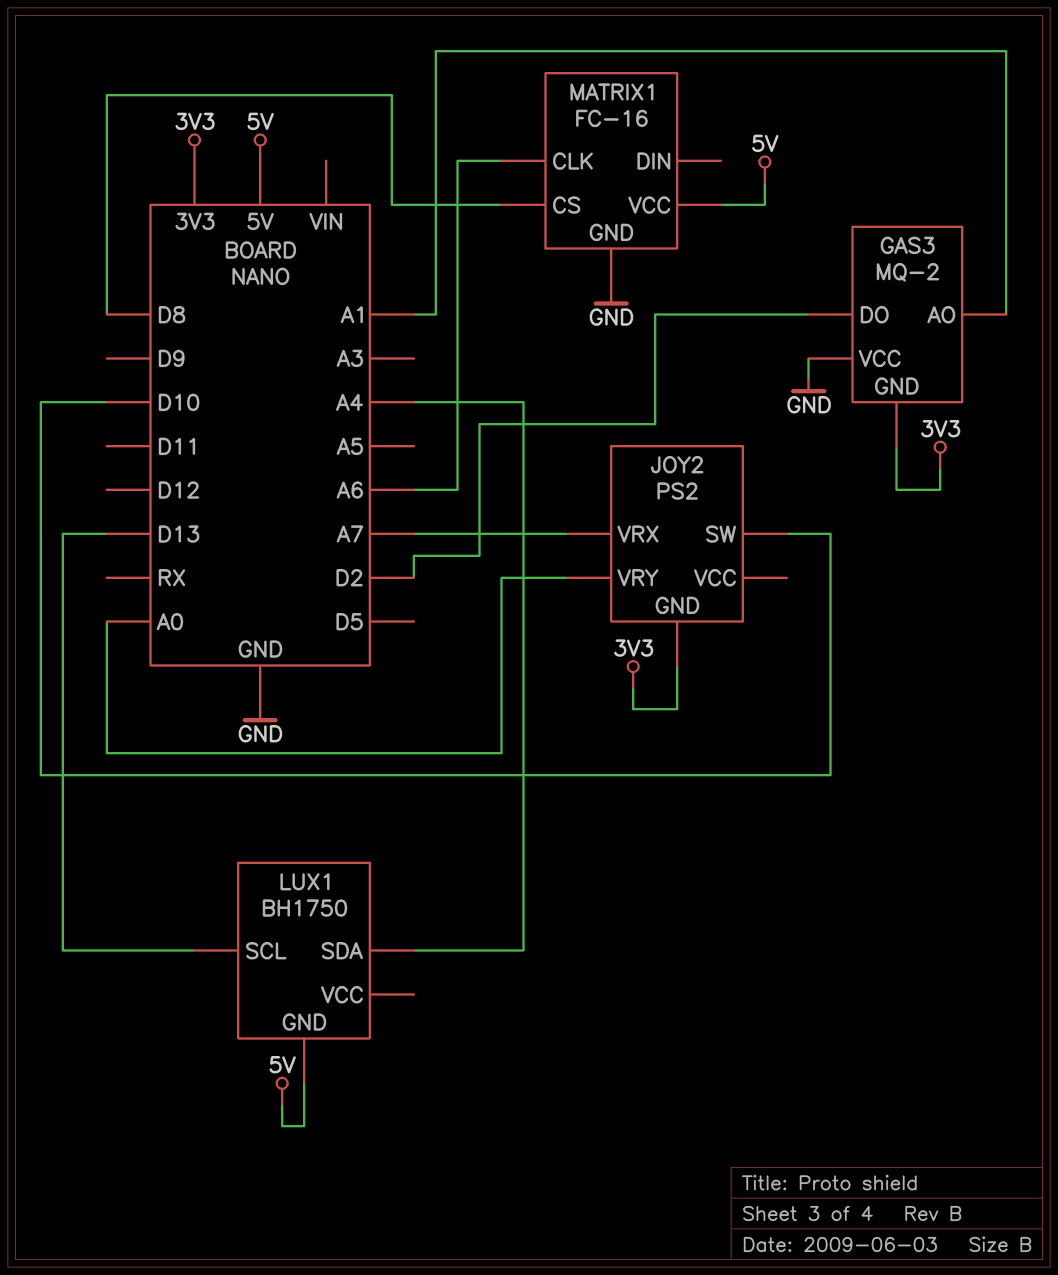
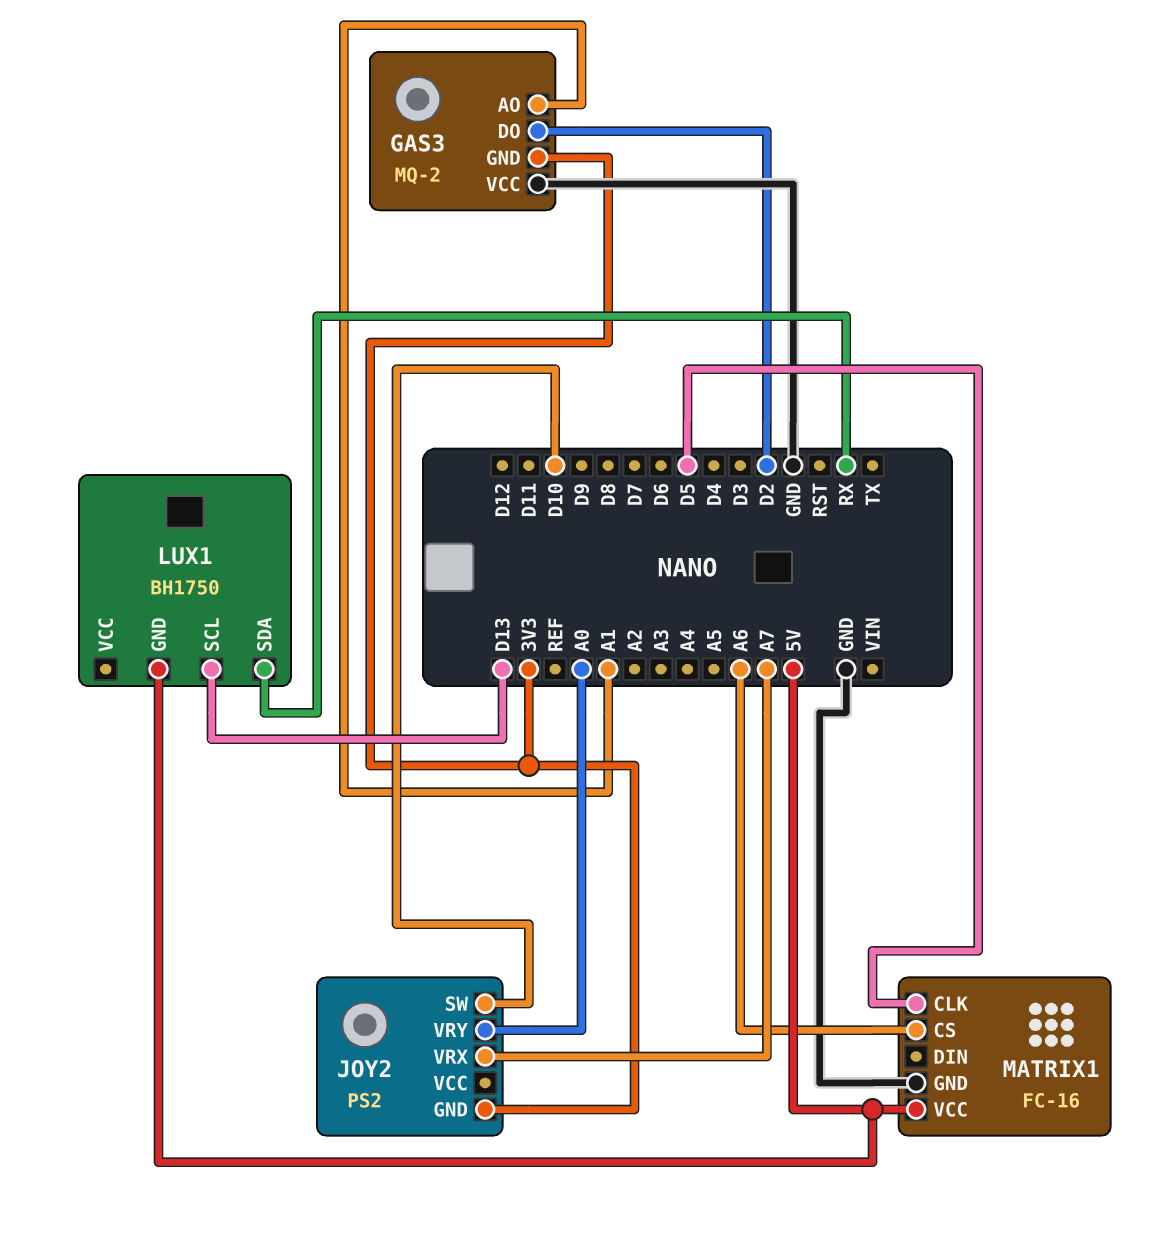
LUX1 pin SDA: A4 -> RX
MATRIX1 pin CLK: A6 -> D5
MATRIX1 pin CS: D8 -> A6

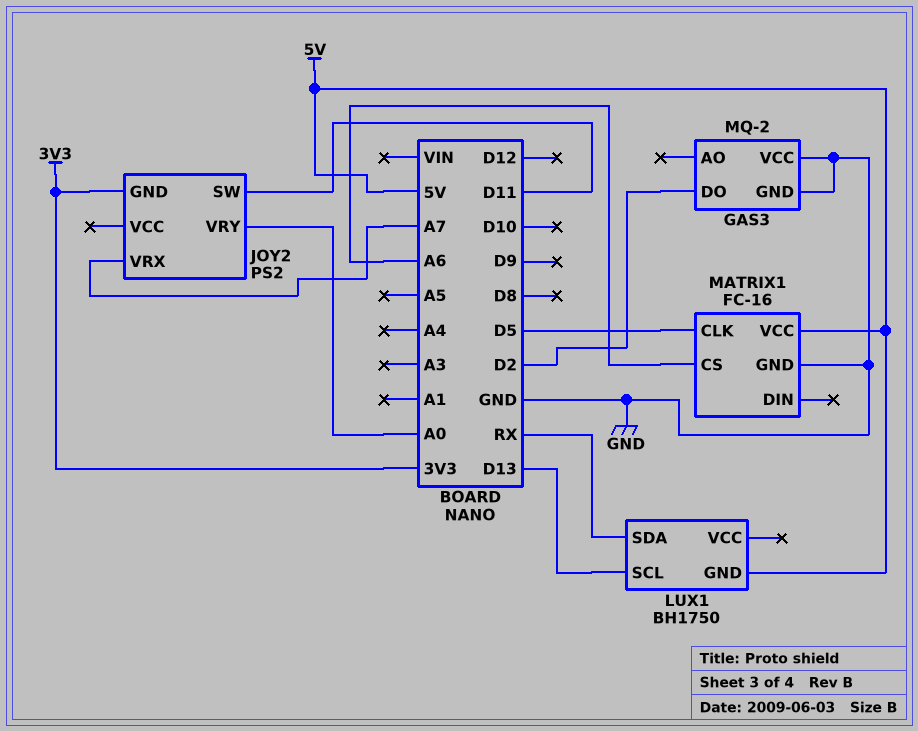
GAS3 pin AO: A1 -> none
GAS3 pin GND: 3V3 -> GND
JOY2 pin SW: D10 -> D11

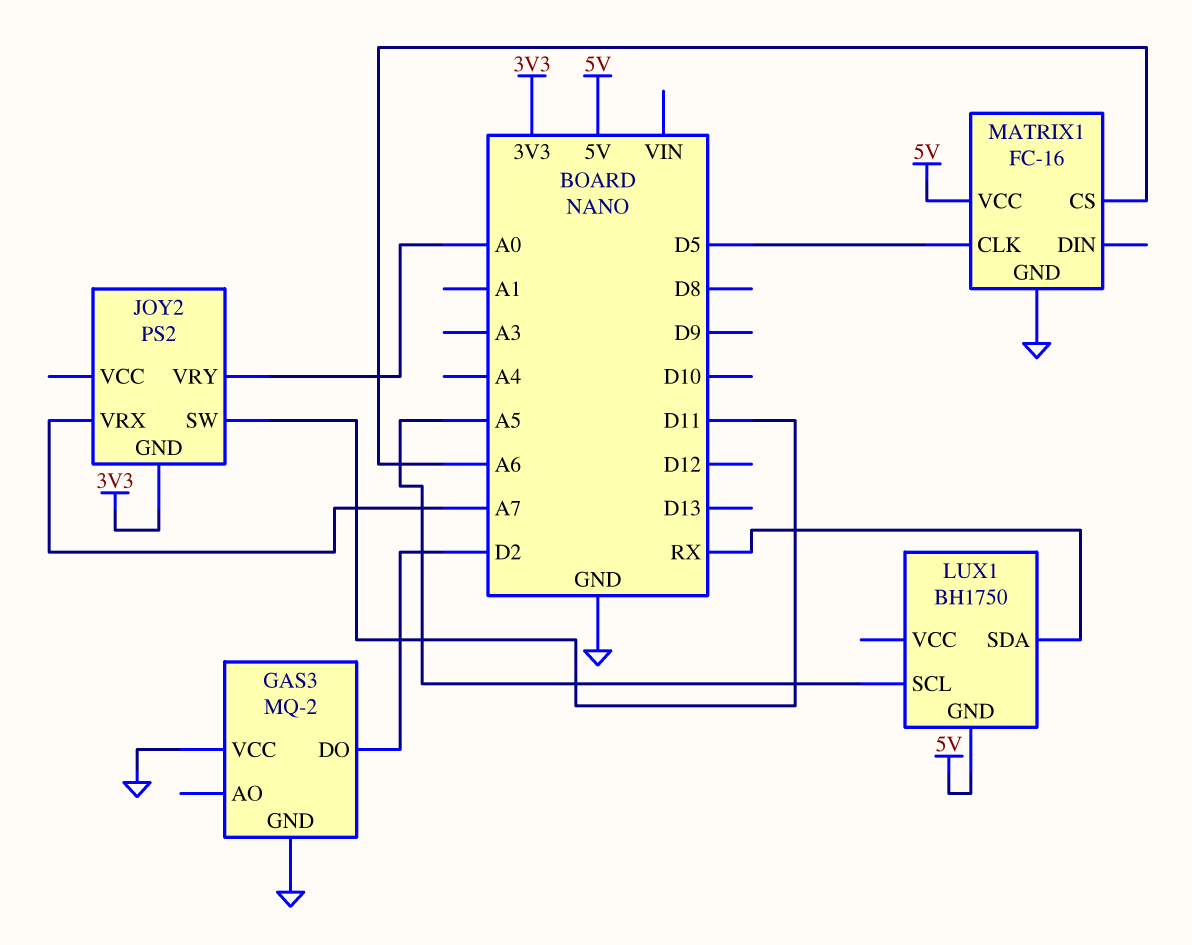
LUX1 pin SCL: D13 -> A5

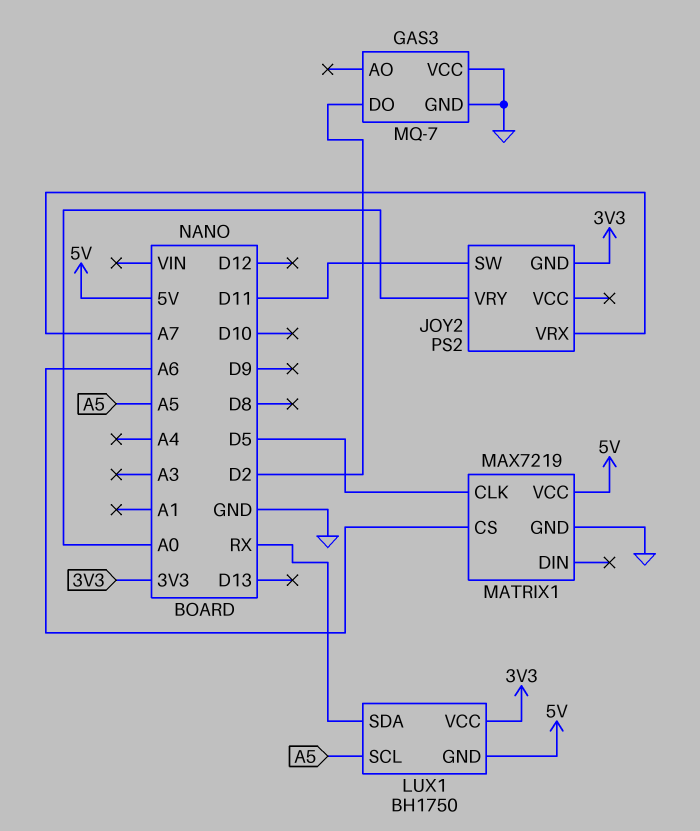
GAS3: MQ-2 -> MQ-7
LUX1 pin VCC: none -> 3V3
MATRIX1: FC-16 -> MAX7219

